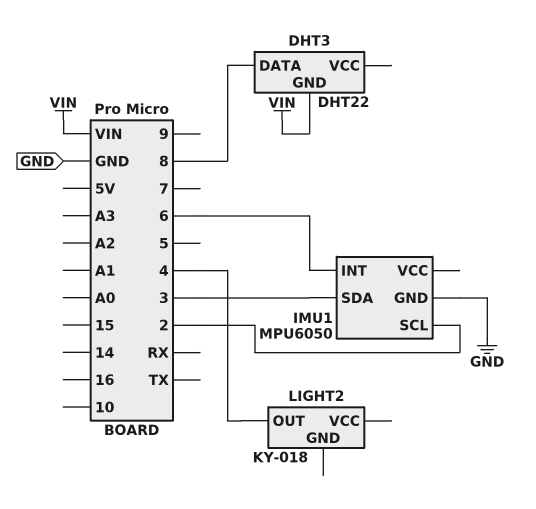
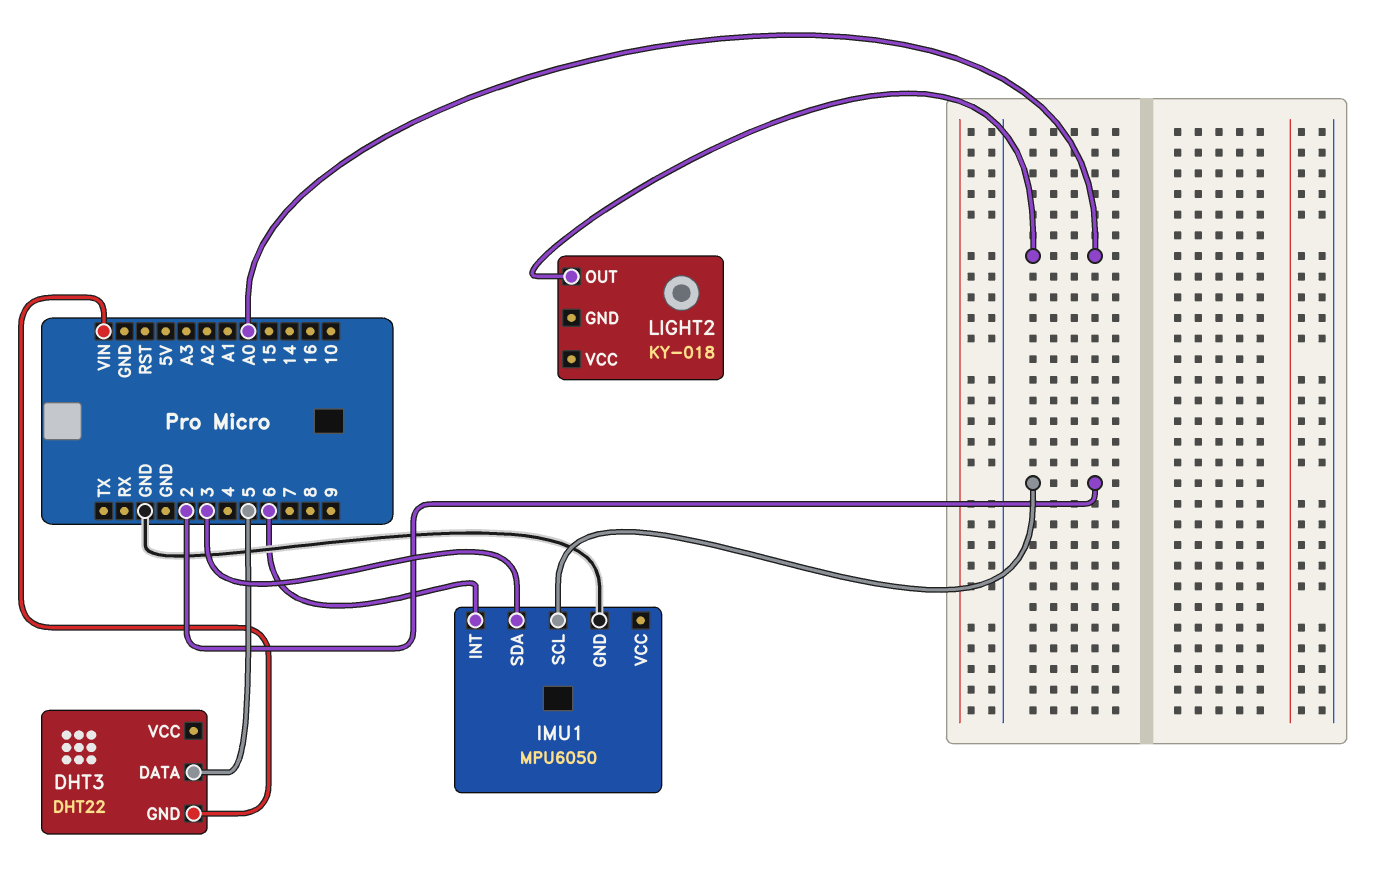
DHT3 pin DATA: 8 -> 5
LIGHT2 pin OUT: 4 -> A0

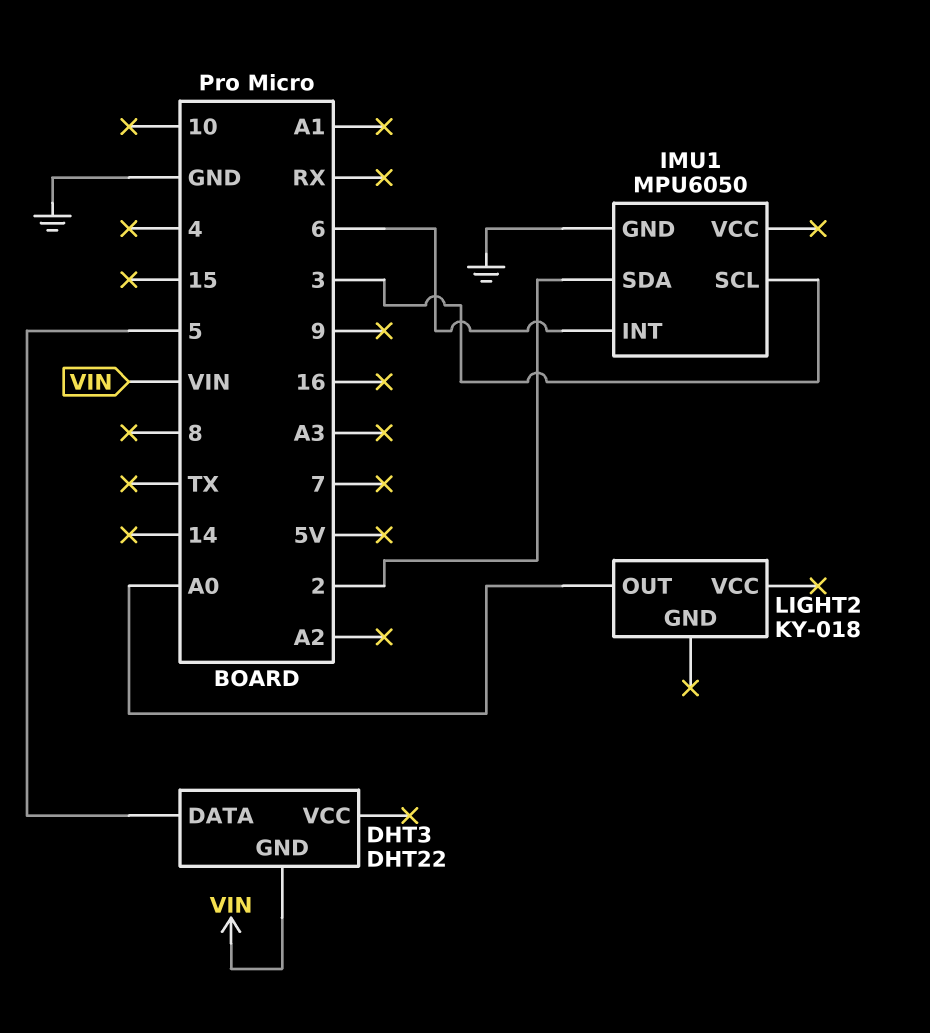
IMU1 pin SCL: 2 -> 3
IMU1 pin SDA: 3 -> 2

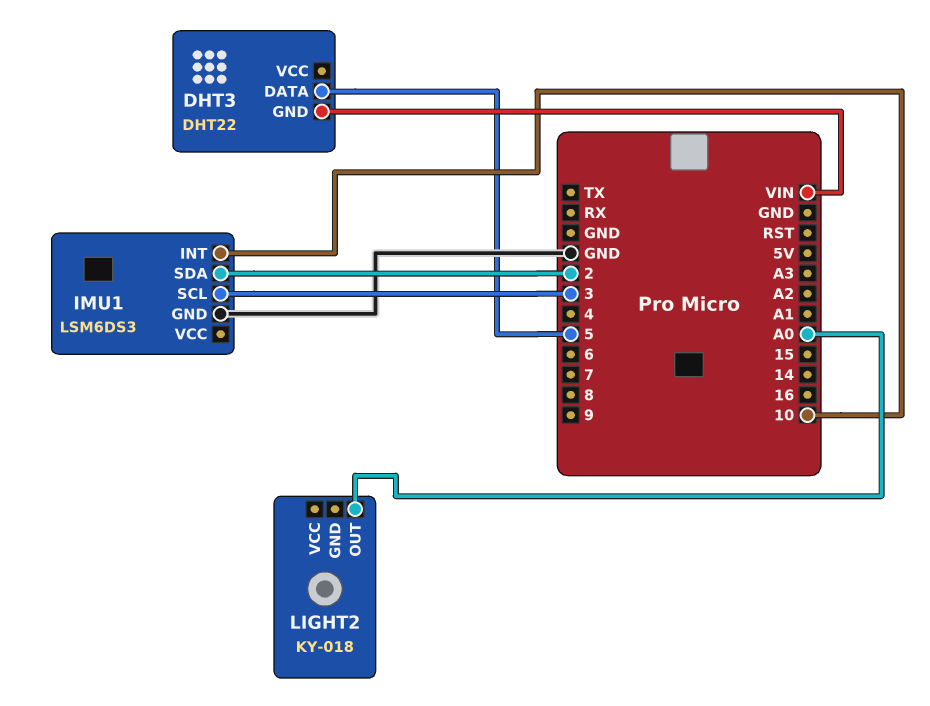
IMU1: MPU6050 -> LSM6DS3
IMU1 pin INT: 6 -> 10

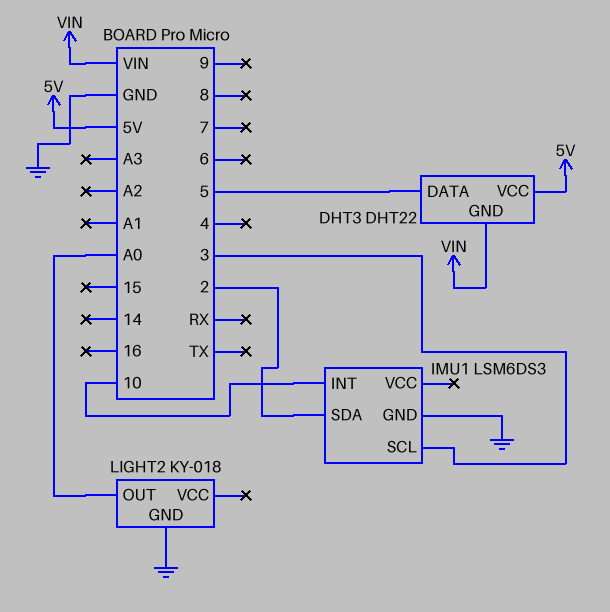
DHT3 pin VCC: none -> 5V
LIGHT2 pin GND: none -> GND

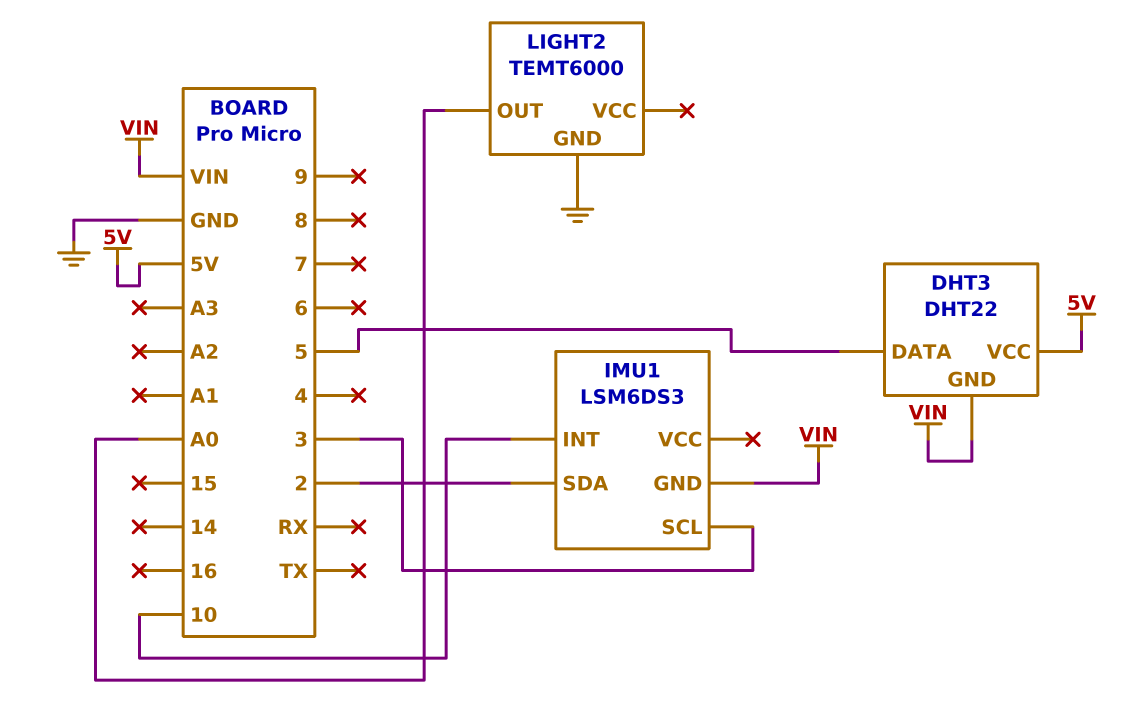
IMU1 pin GND: GND -> VIN
LIGHT2: KY-018 -> TEMT6000

